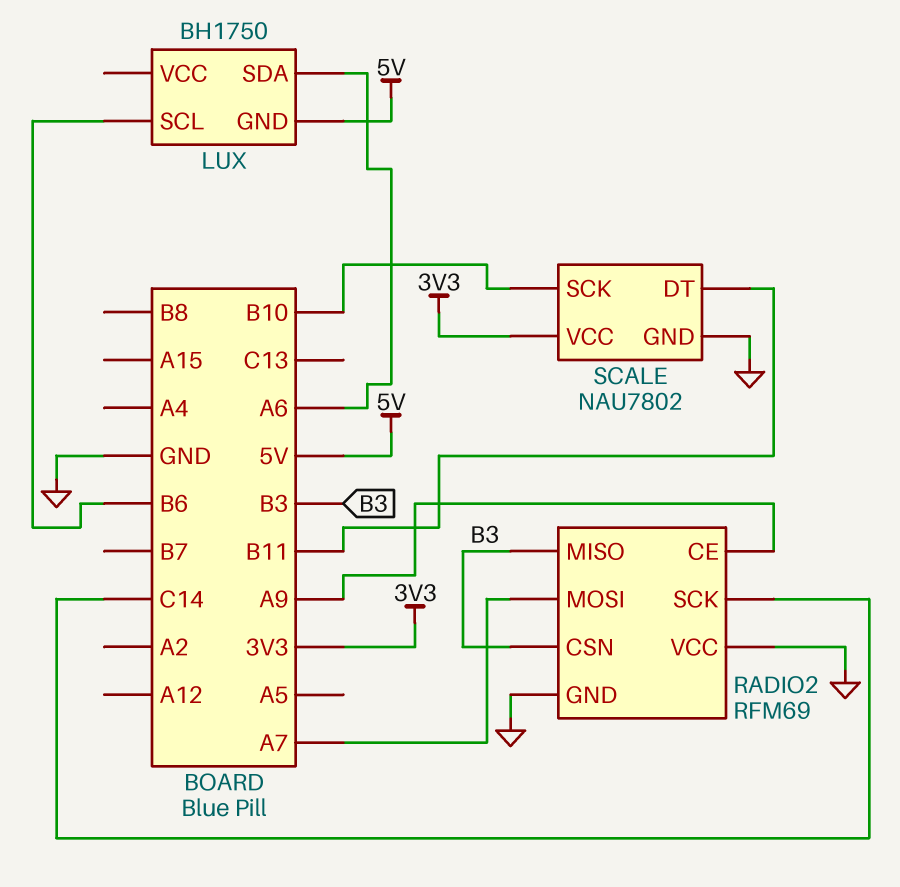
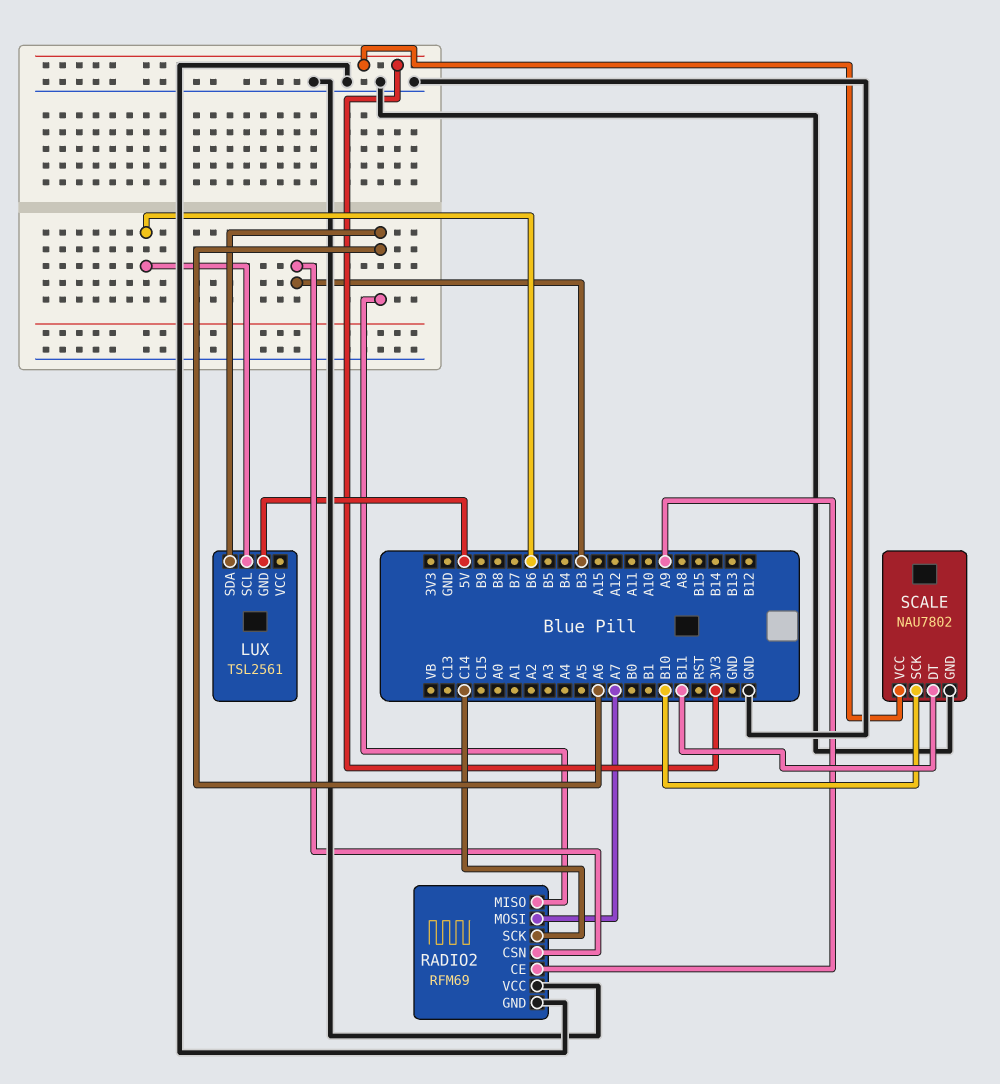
LUX: BH1750 -> TSL2561
RADIO2 pin MISO: B3 -> A6

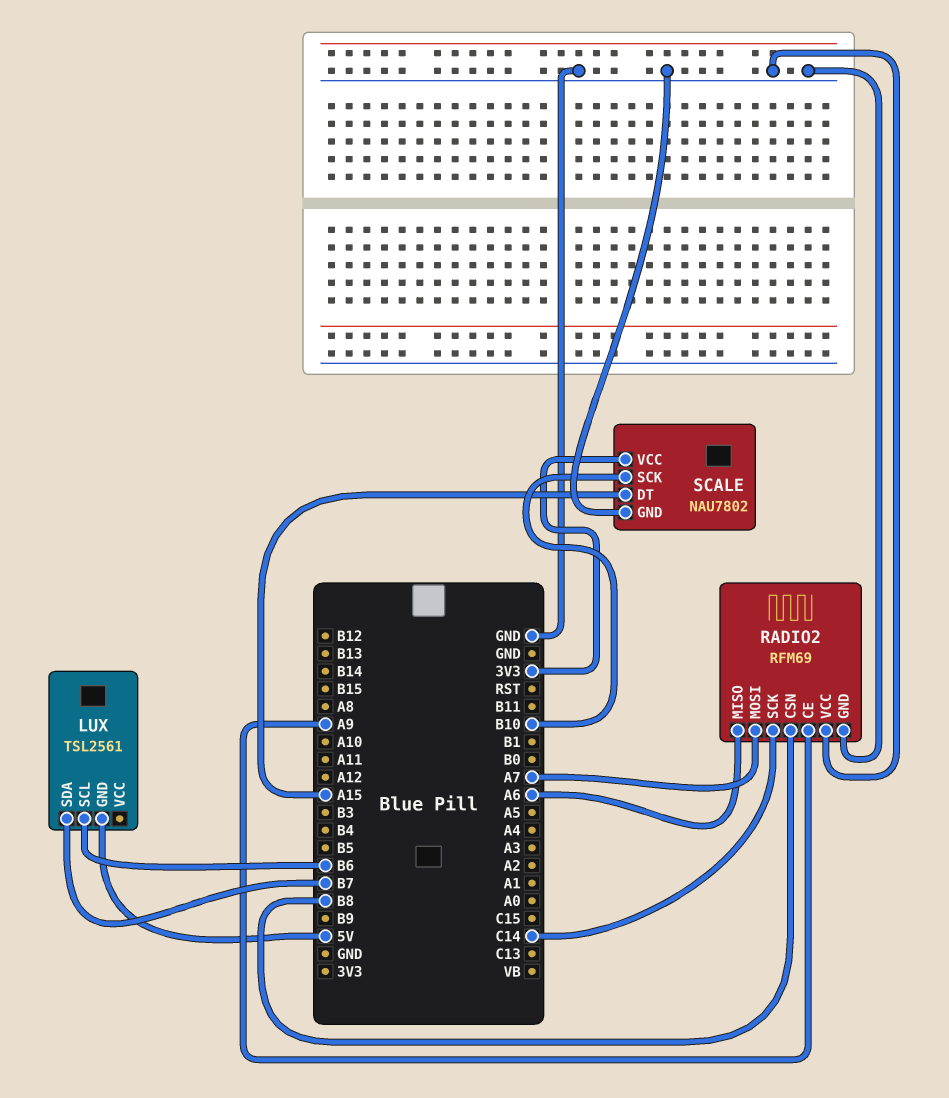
LUX pin SDA: A6 -> B7
RADIO2 pin CSN: B3 -> B8
SCALE pin DT: B11 -> A15

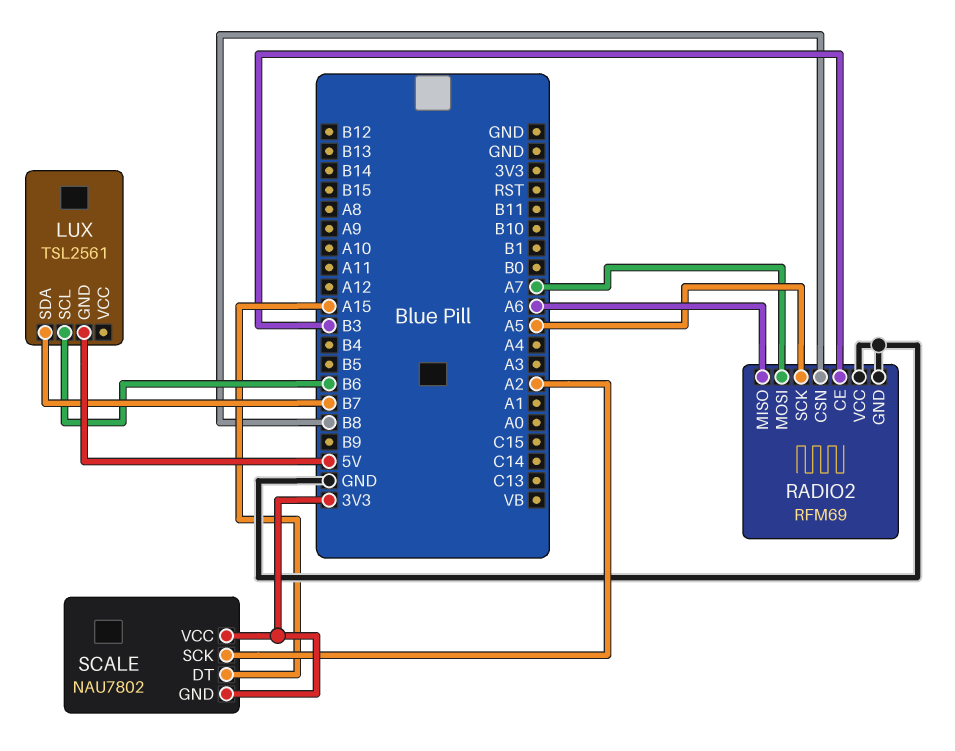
RADIO2 pin CE: A9 -> B3
RADIO2 pin SCK: C14 -> A5
SCALE pin GND: GND -> 3V3
SCALE pin SCK: B10 -> A2

